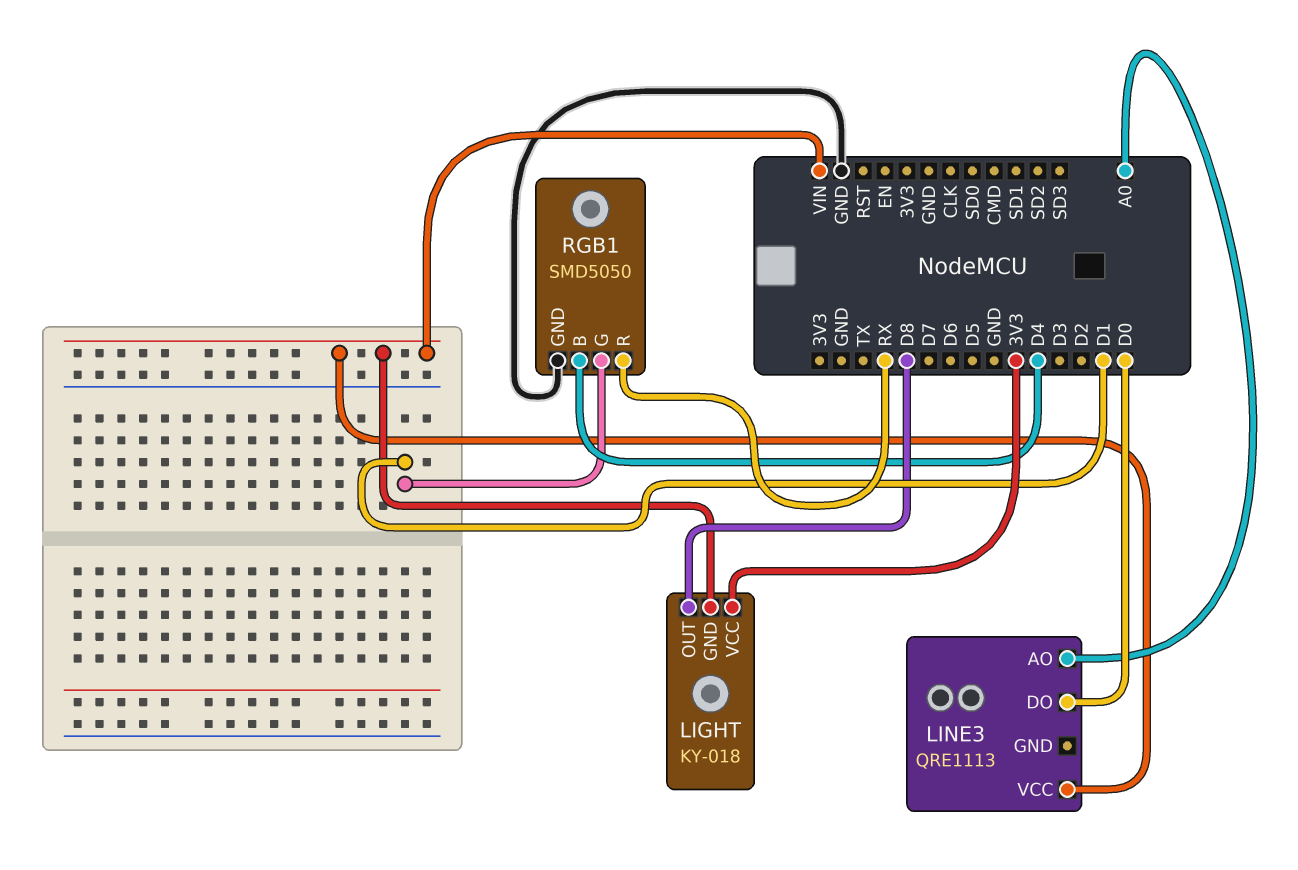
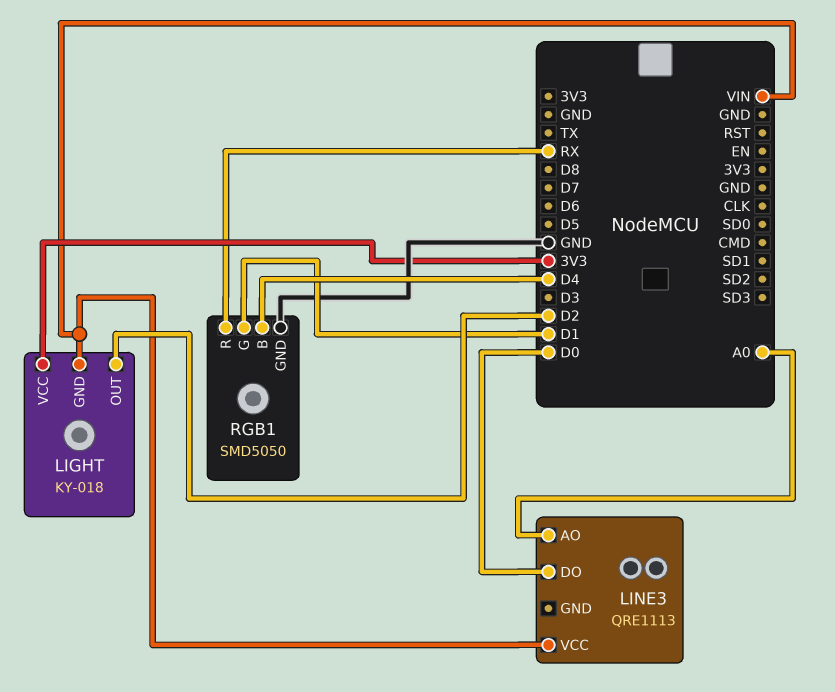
LIGHT pin OUT: D8 -> D2

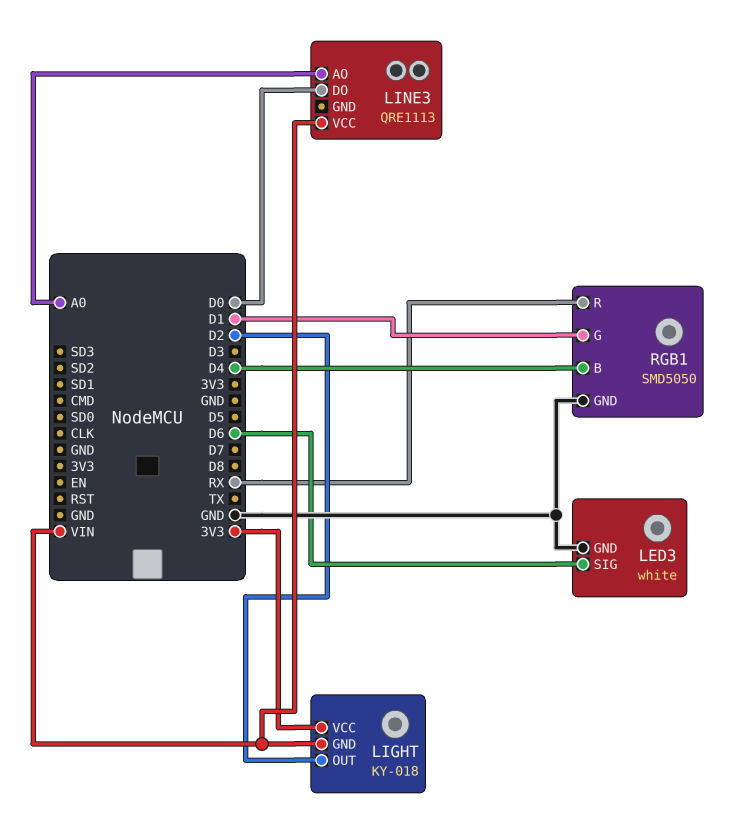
LED3: none -> white
LED3 pin GND: none -> GND
LED3 pin SIG: none -> D6

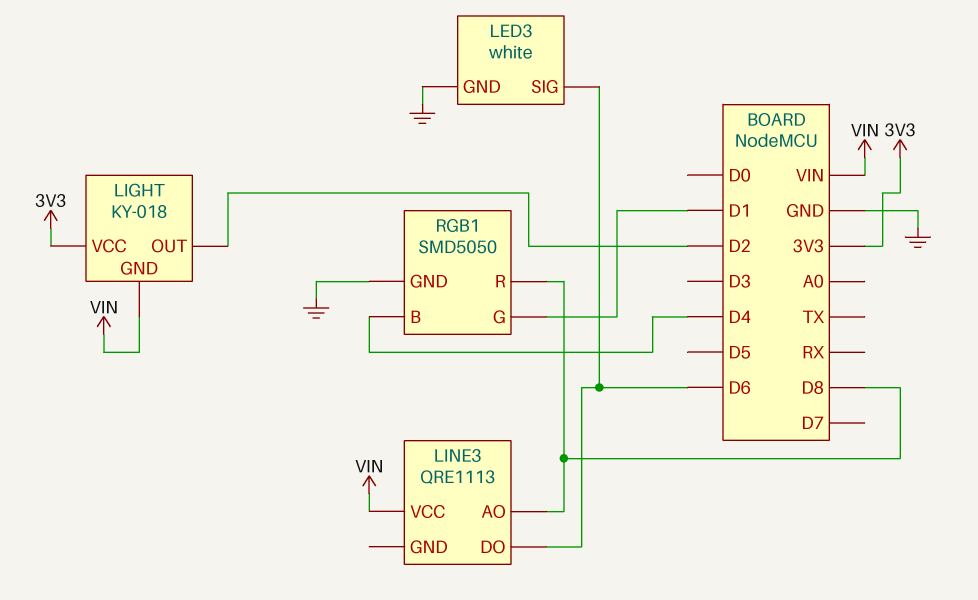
LINE3 pin AO: A0 -> D8
LINE3 pin DO: D0 -> D6
RGB1 pin R: RX -> D8

